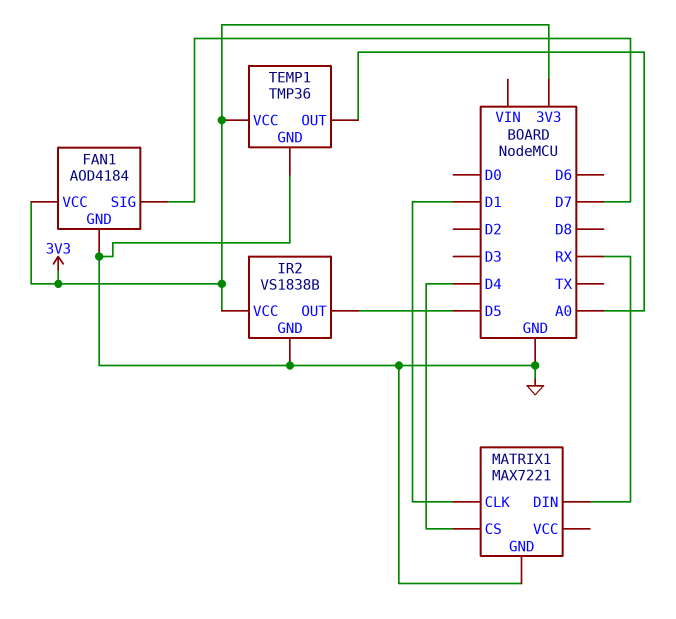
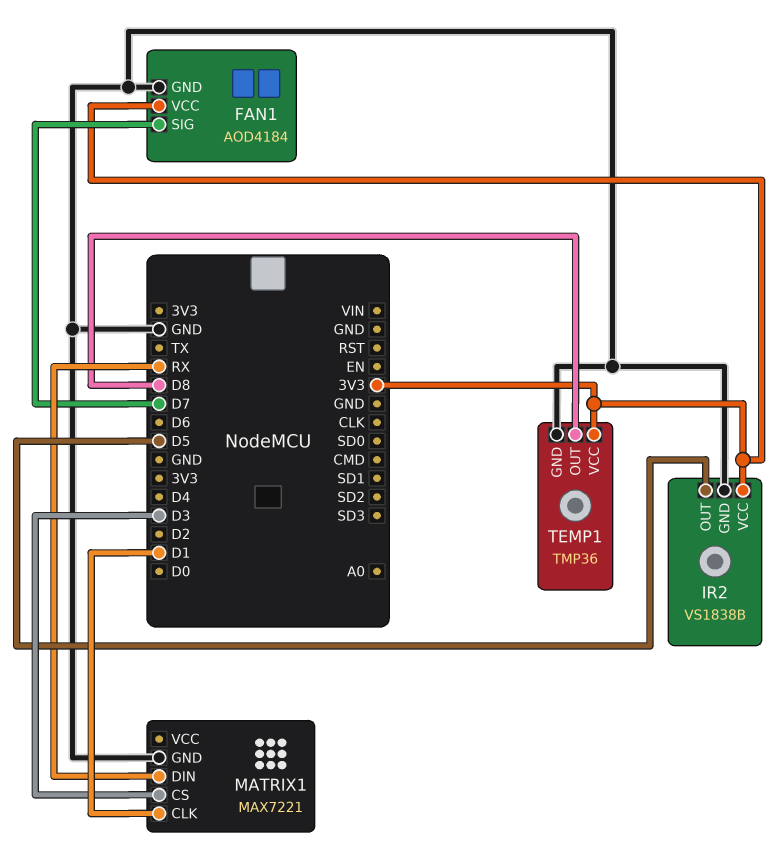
MATRIX1 pin CS: D4 -> D3
TEMP1 pin OUT: A0 -> D8

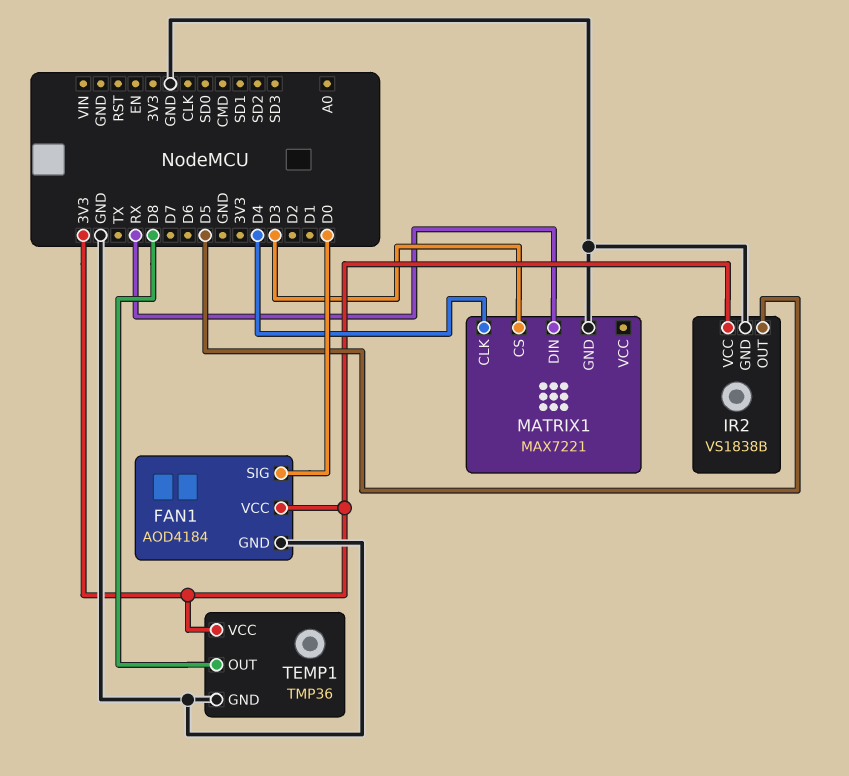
FAN1 pin SIG: D7 -> D0
MATRIX1 pin CLK: D1 -> D4

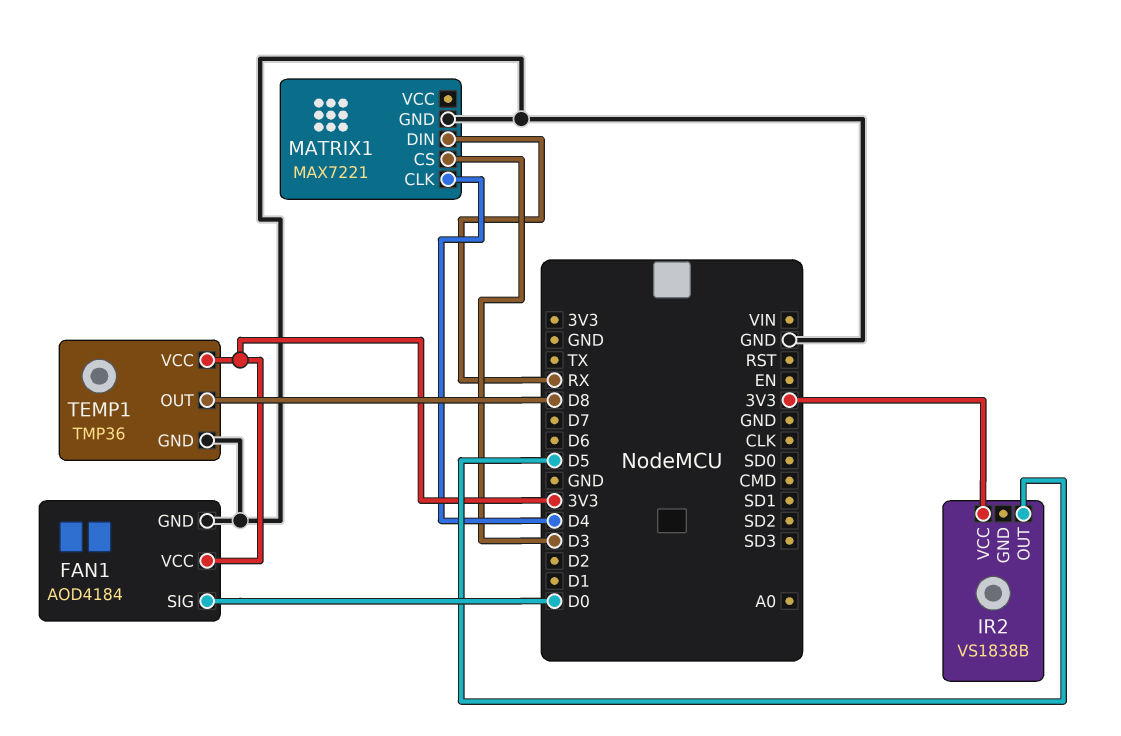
IR2 pin GND: GND -> none

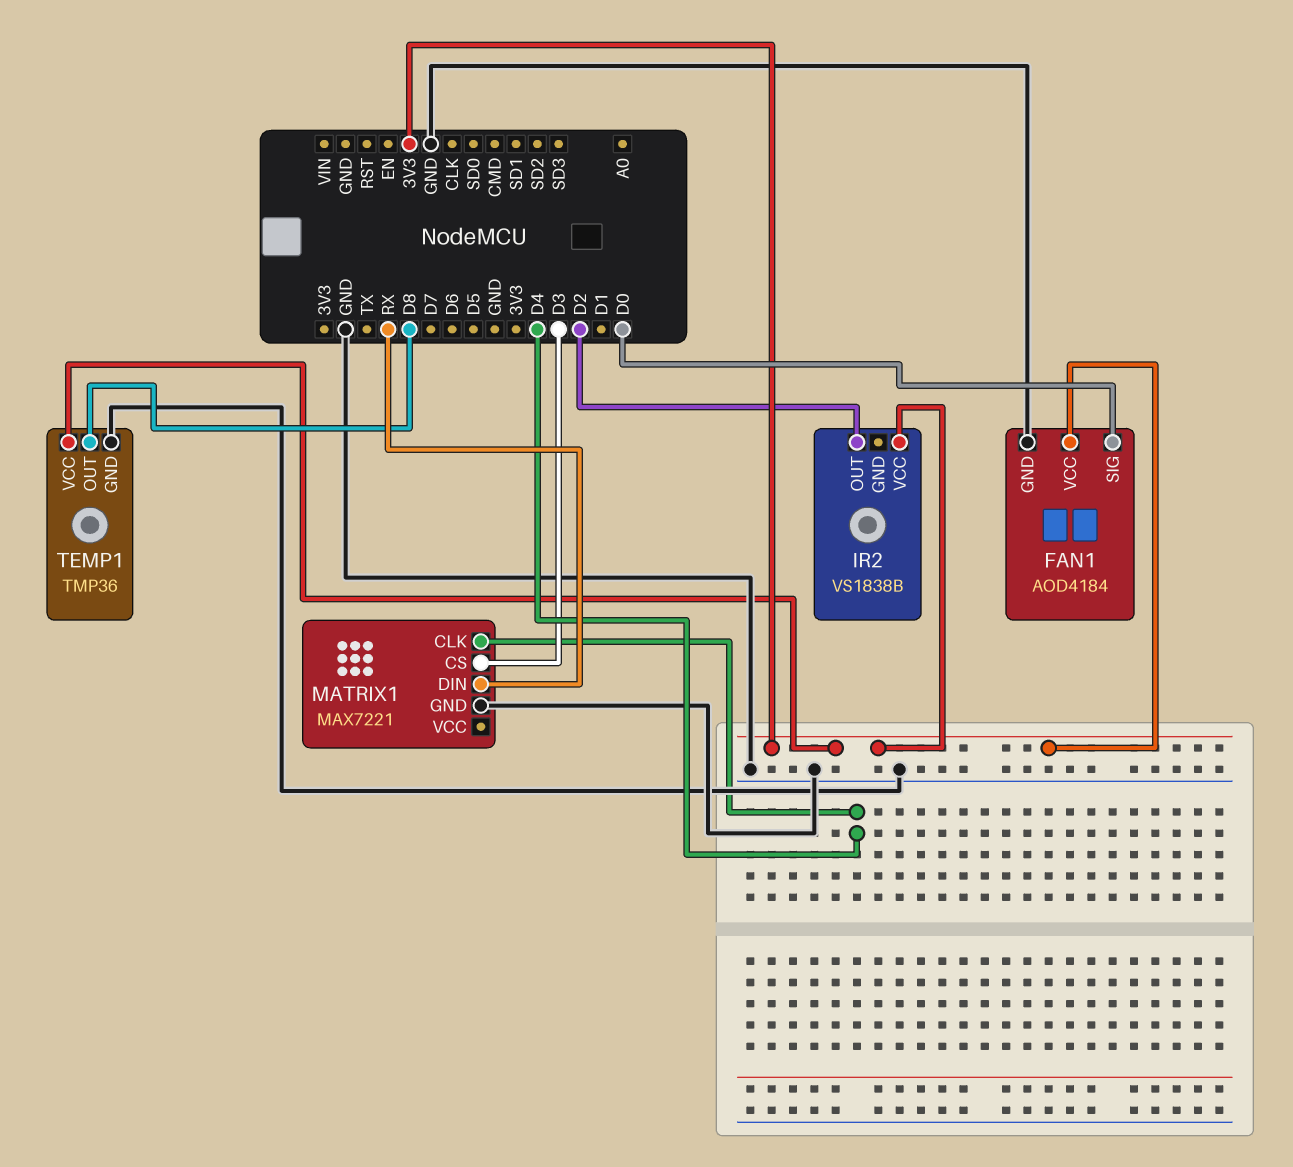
IR2 pin OUT: D5 -> D2

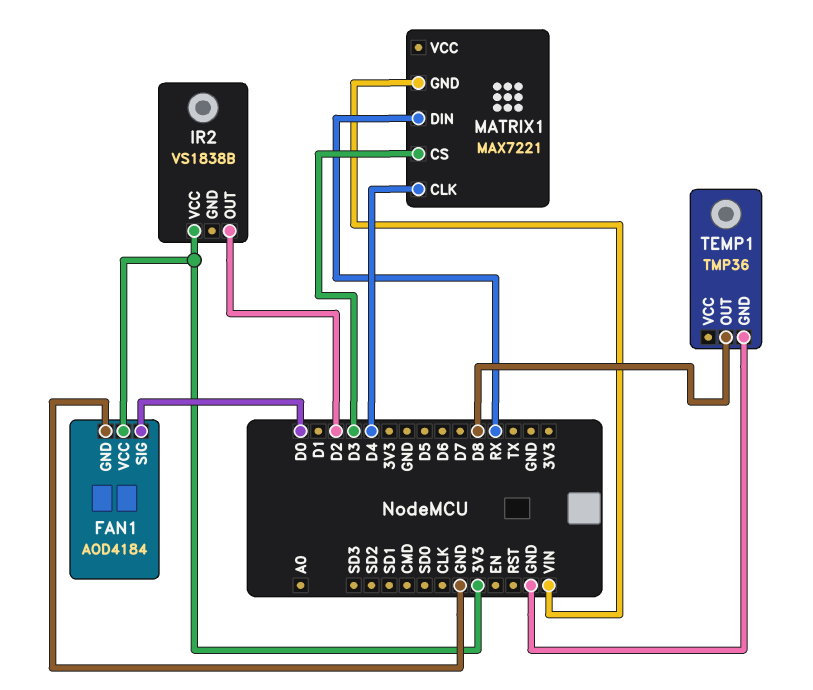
MATRIX1 pin GND: GND -> VIN
TEMP1 pin VCC: 3V3 -> none

